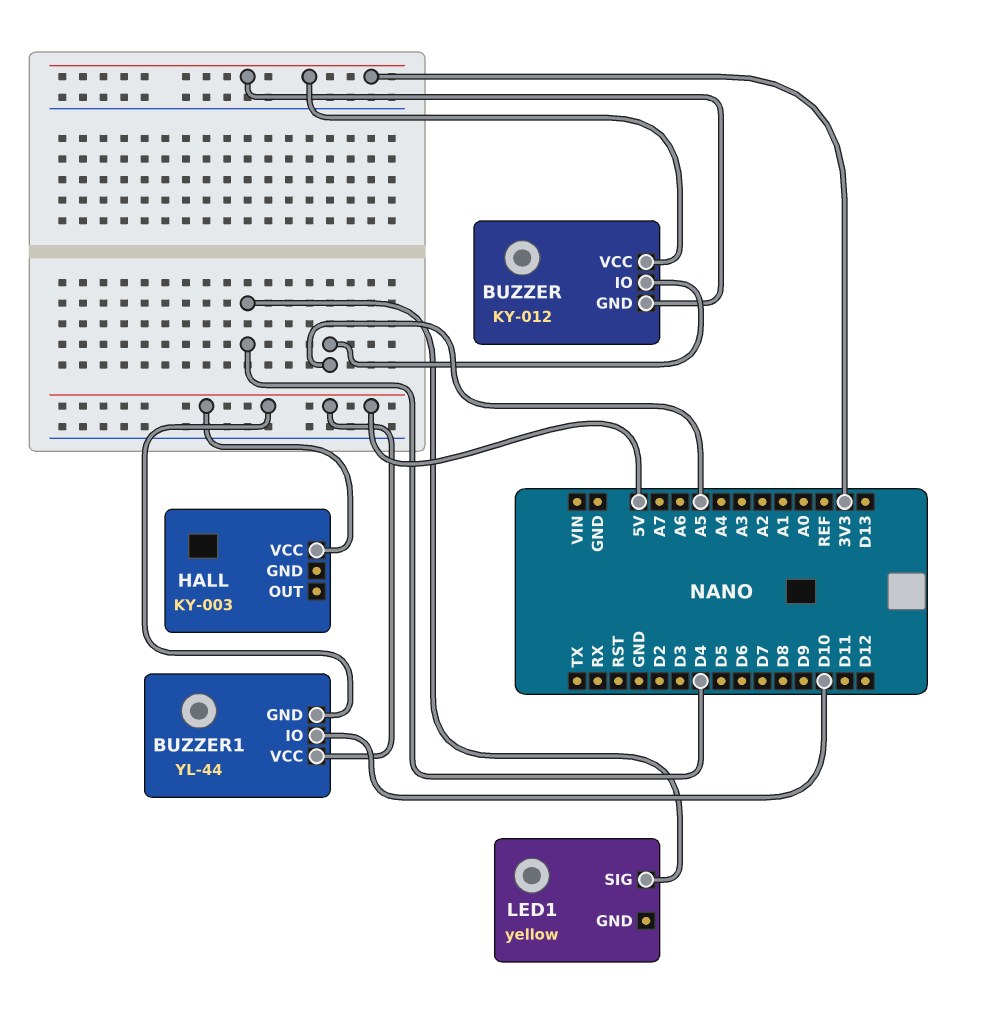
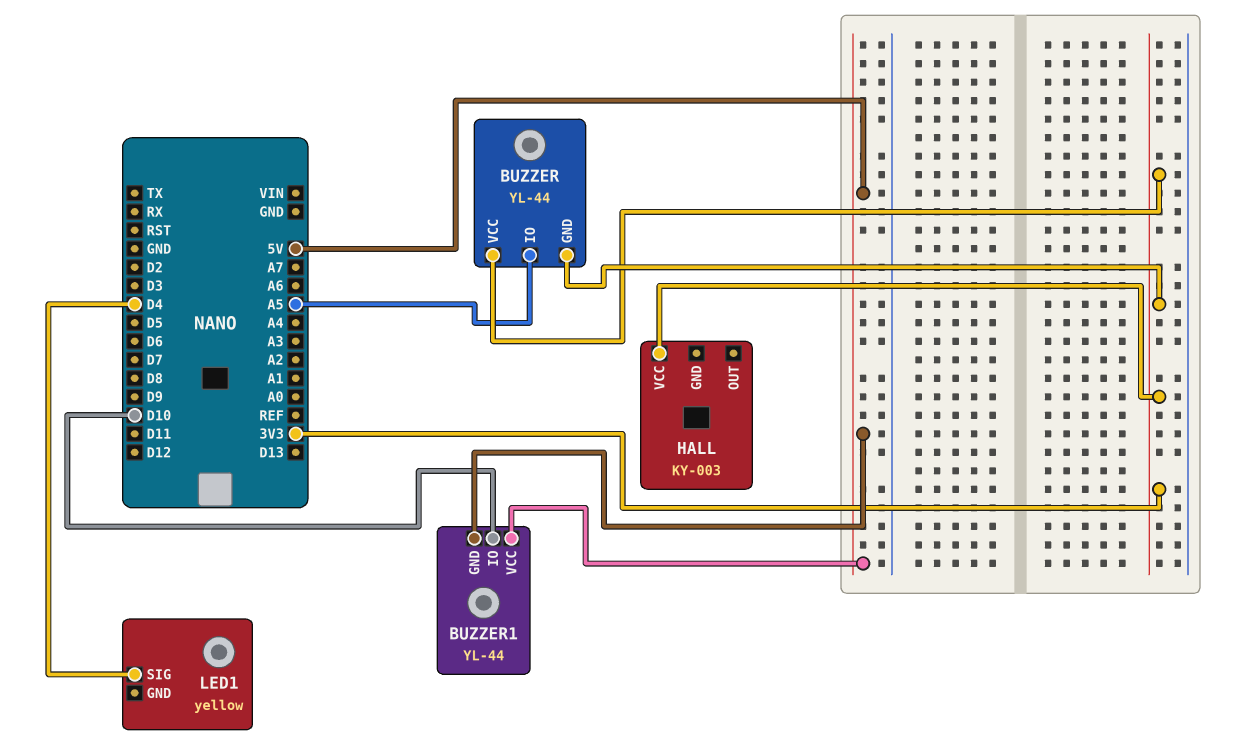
BUZZER: KY-012 -> YL-44
HALL pin VCC: 5V -> 3V3

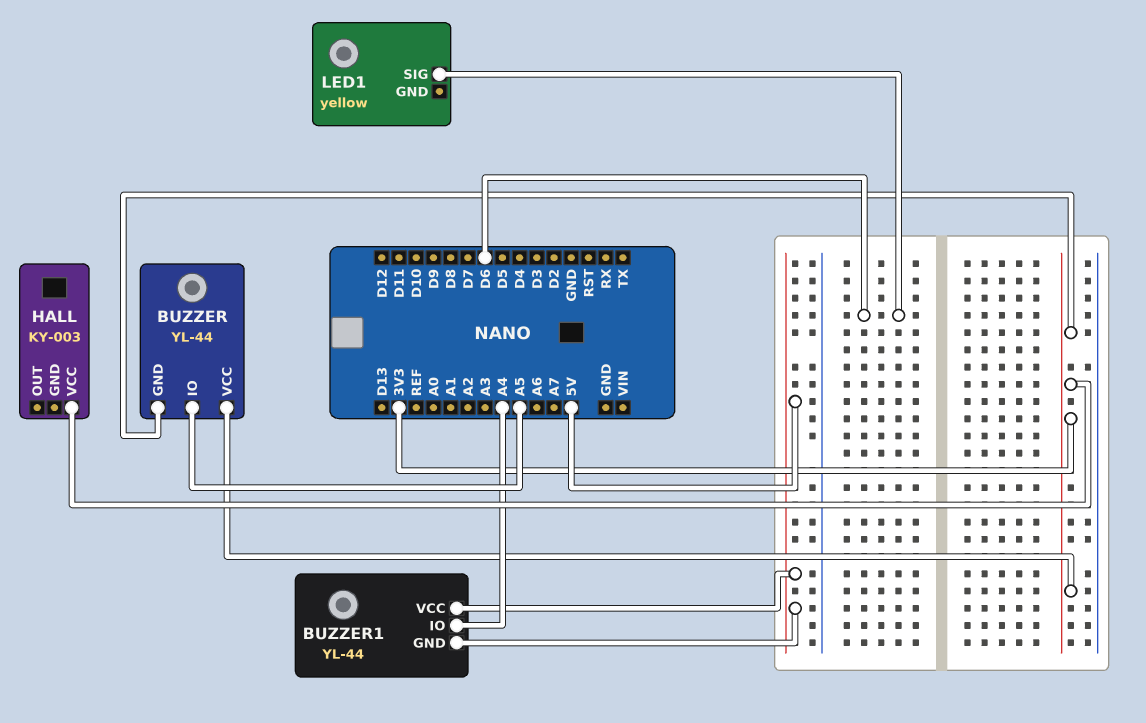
BUZZER1 pin IO: D10 -> A4
LED1 pin SIG: D4 -> D6

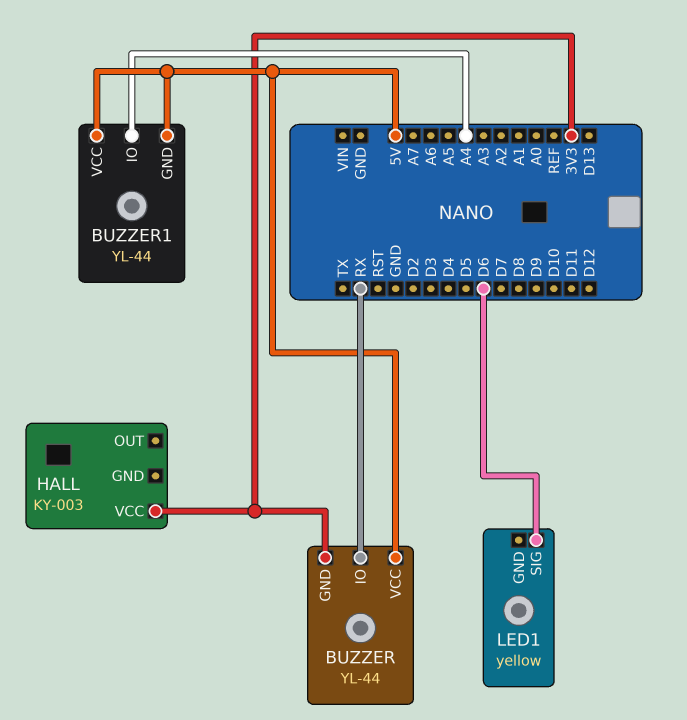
BUZZER pin IO: A5 -> RX
BUZZER pin VCC: 3V3 -> 5V

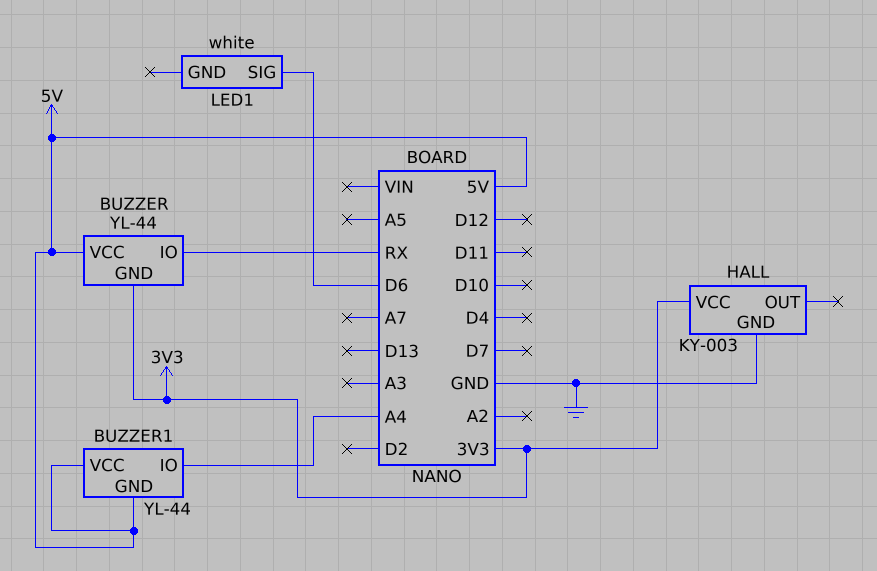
HALL pin GND: none -> GND
LED1: yellow -> white

